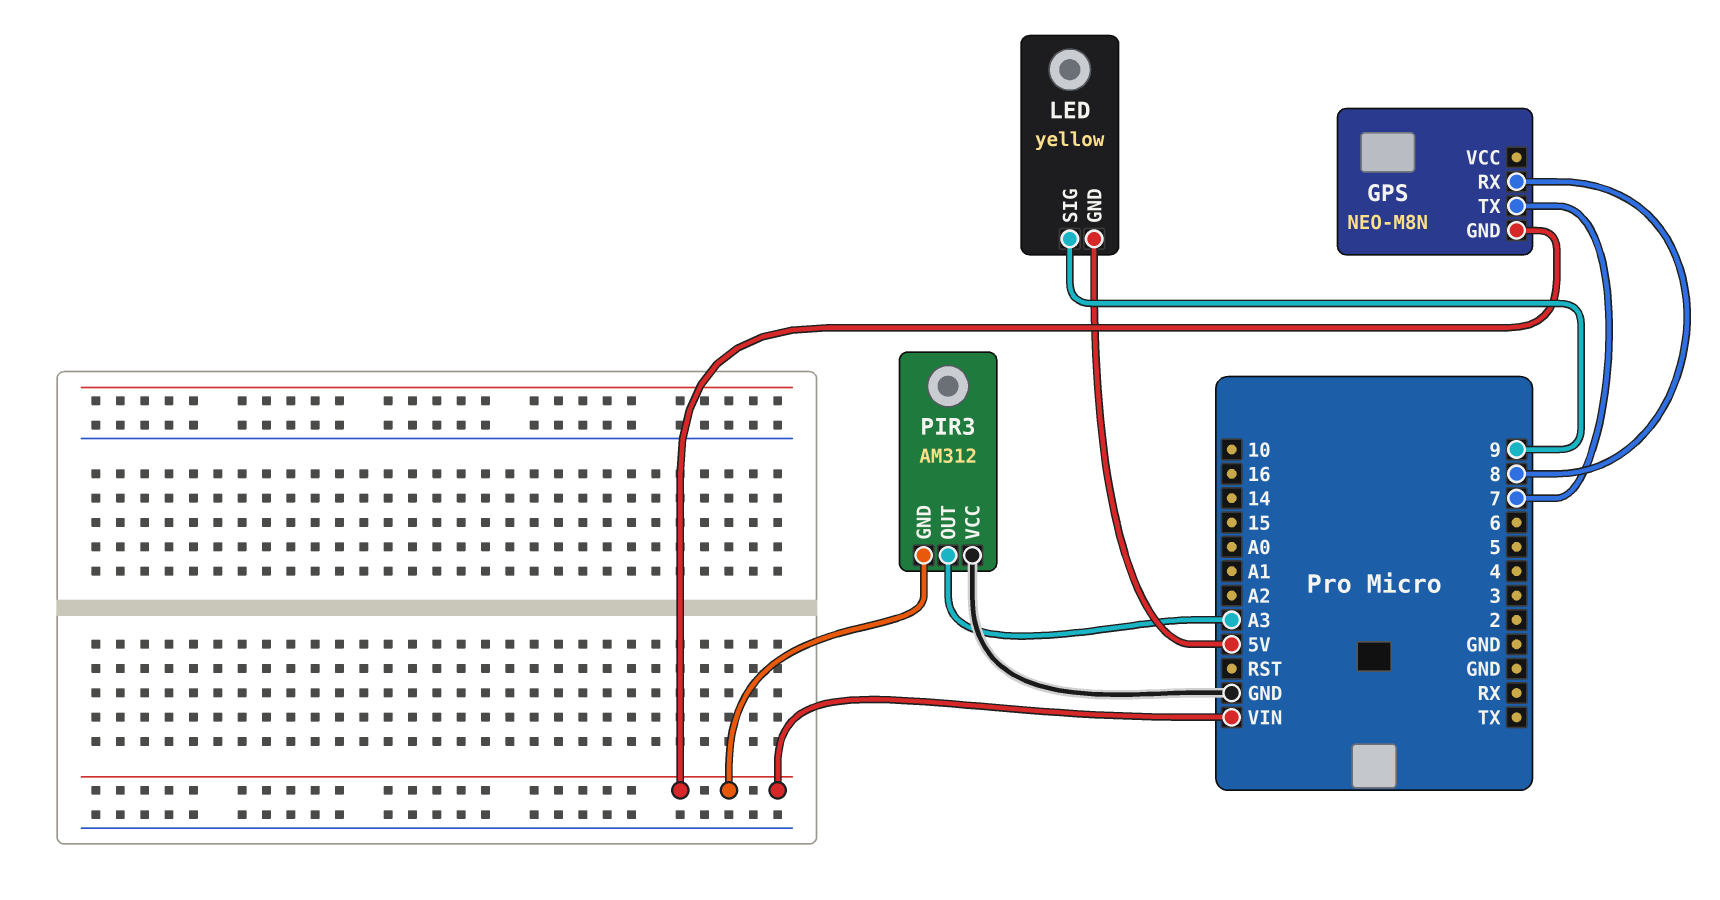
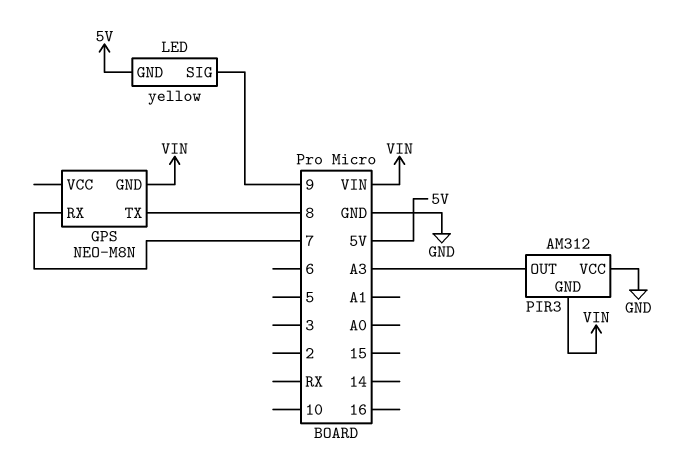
GPS pin RX: 8 -> 7
GPS pin TX: 7 -> 8

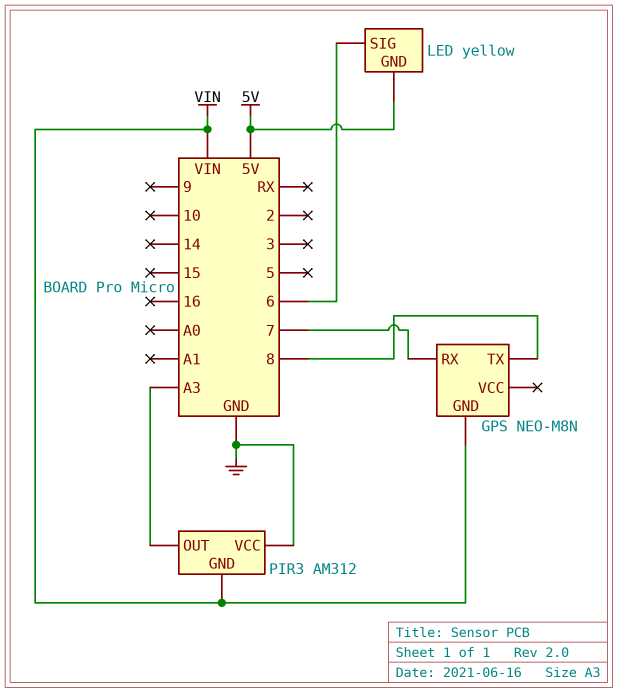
LED pin SIG: 9 -> 6

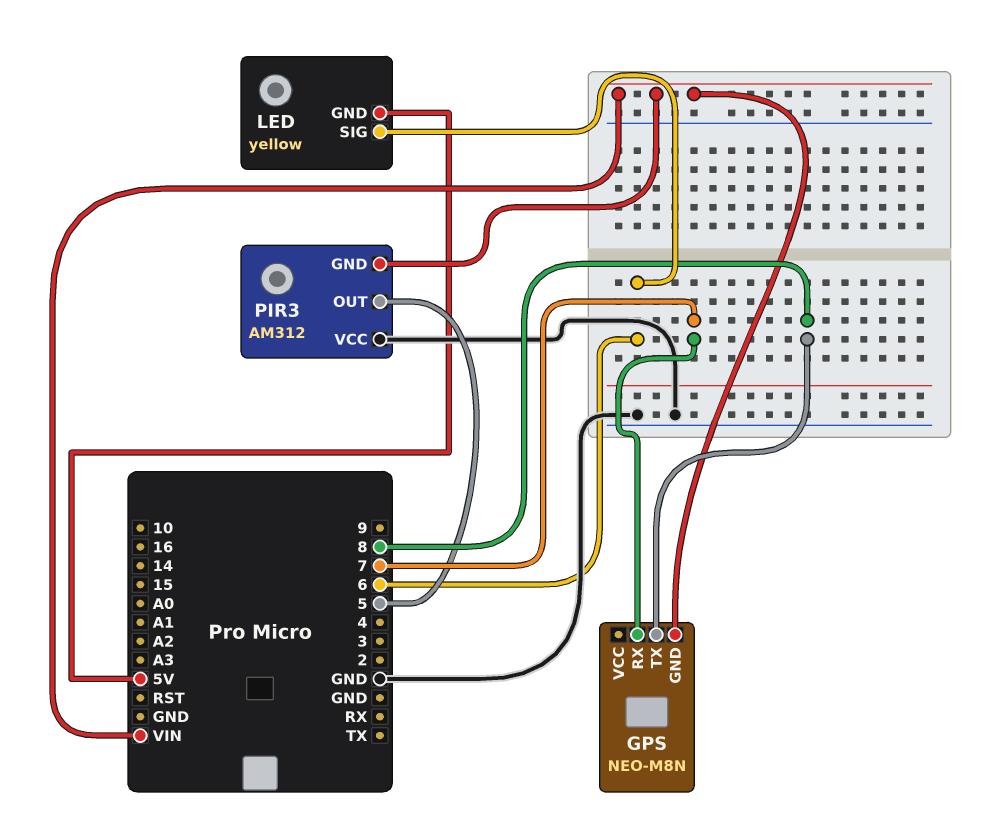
PIR3 pin OUT: A3 -> 5

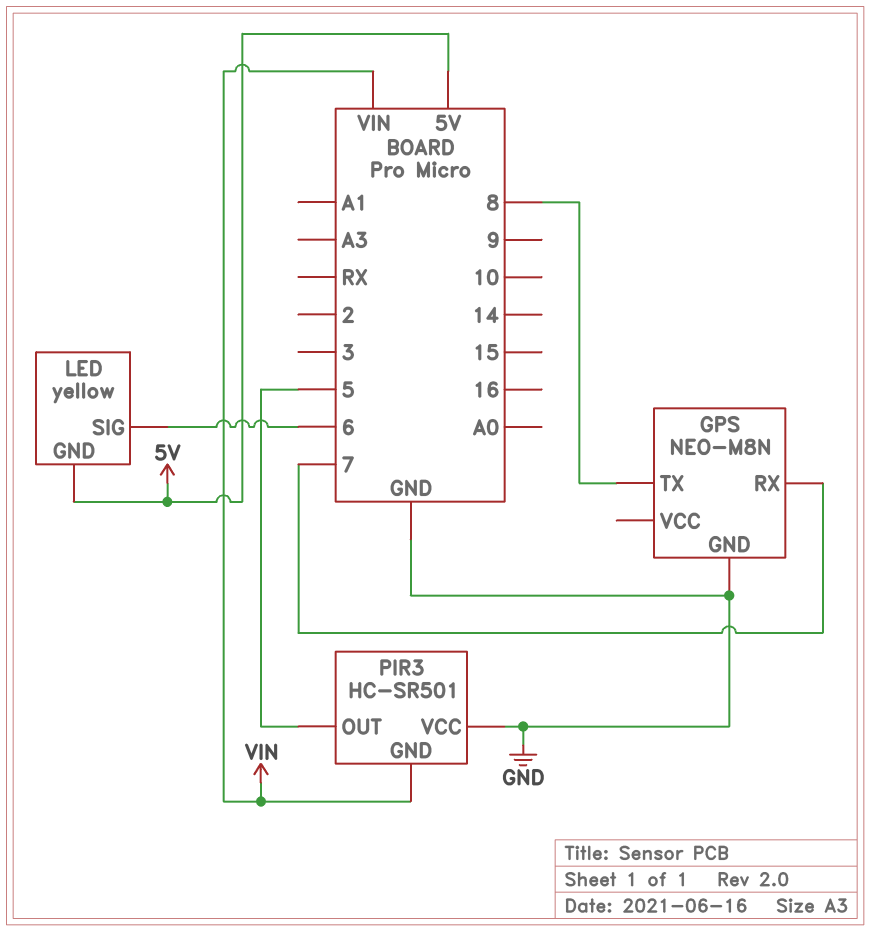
GPS pin GND: VIN -> GND
PIR3: AM312 -> HC-SR501

